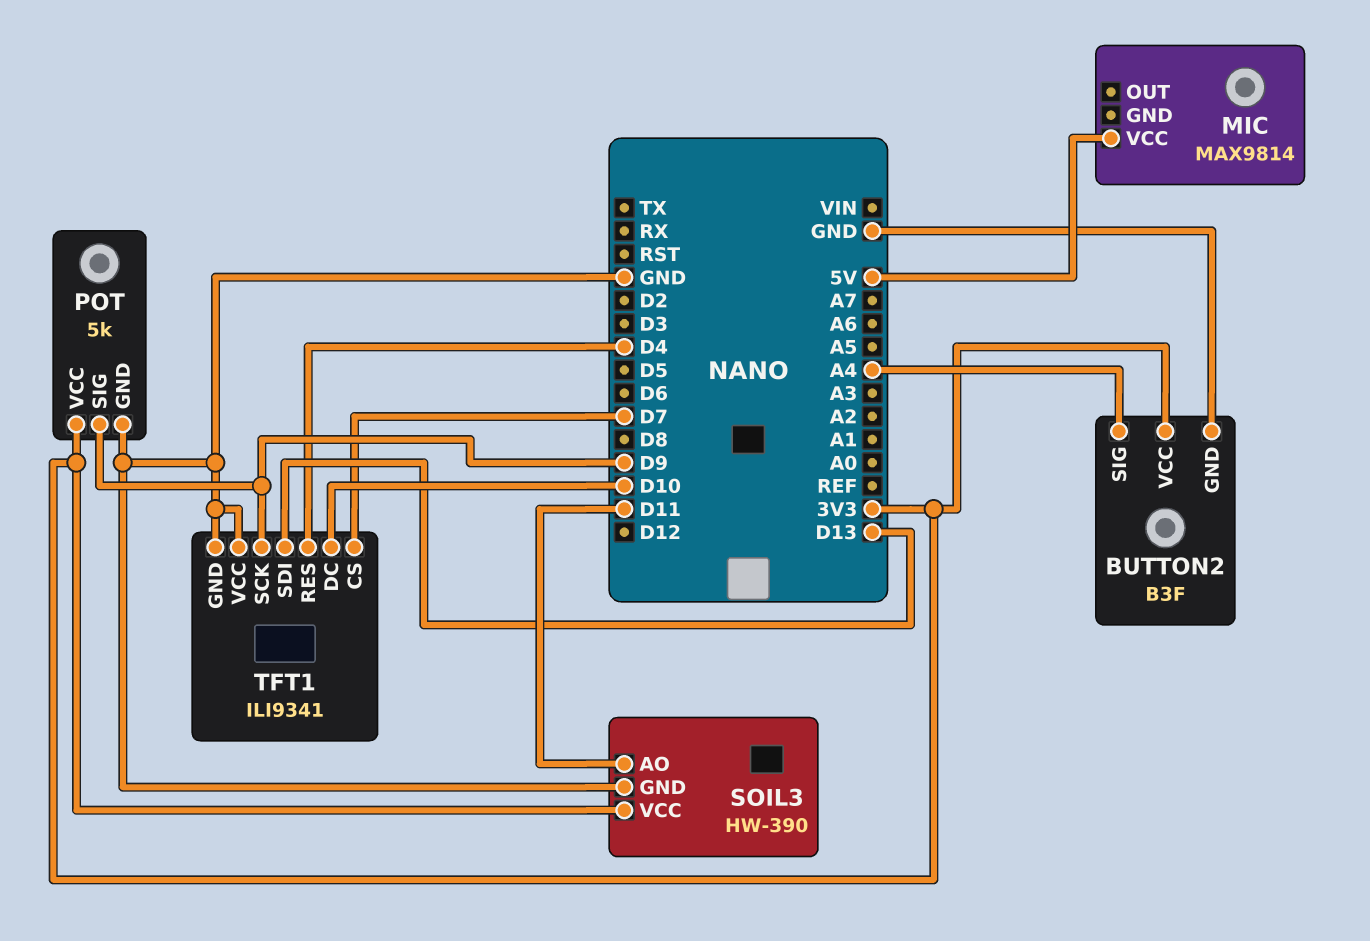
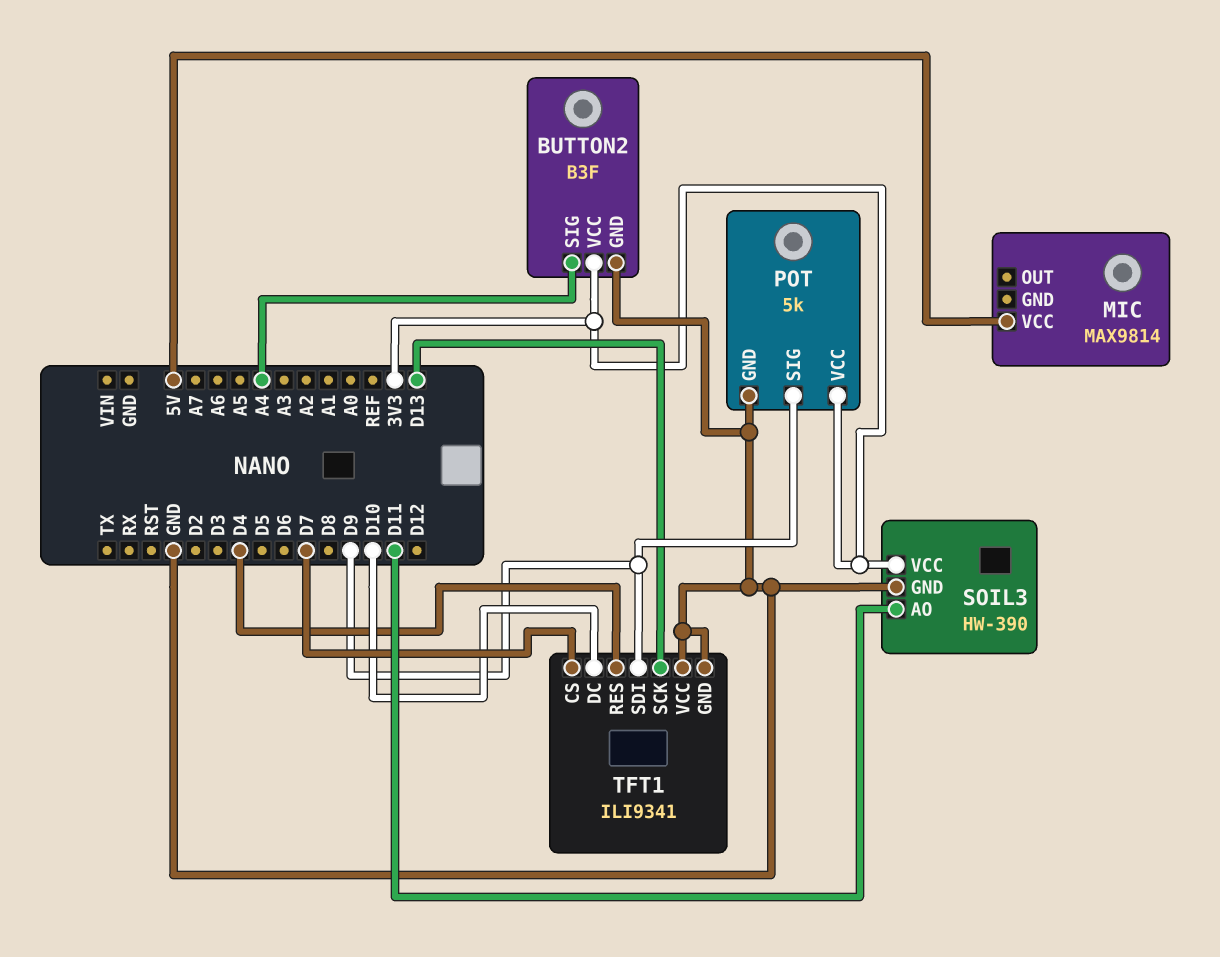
TFT1 pin SCK: D9 -> D13
TFT1 pin SDI: D13 -> D9

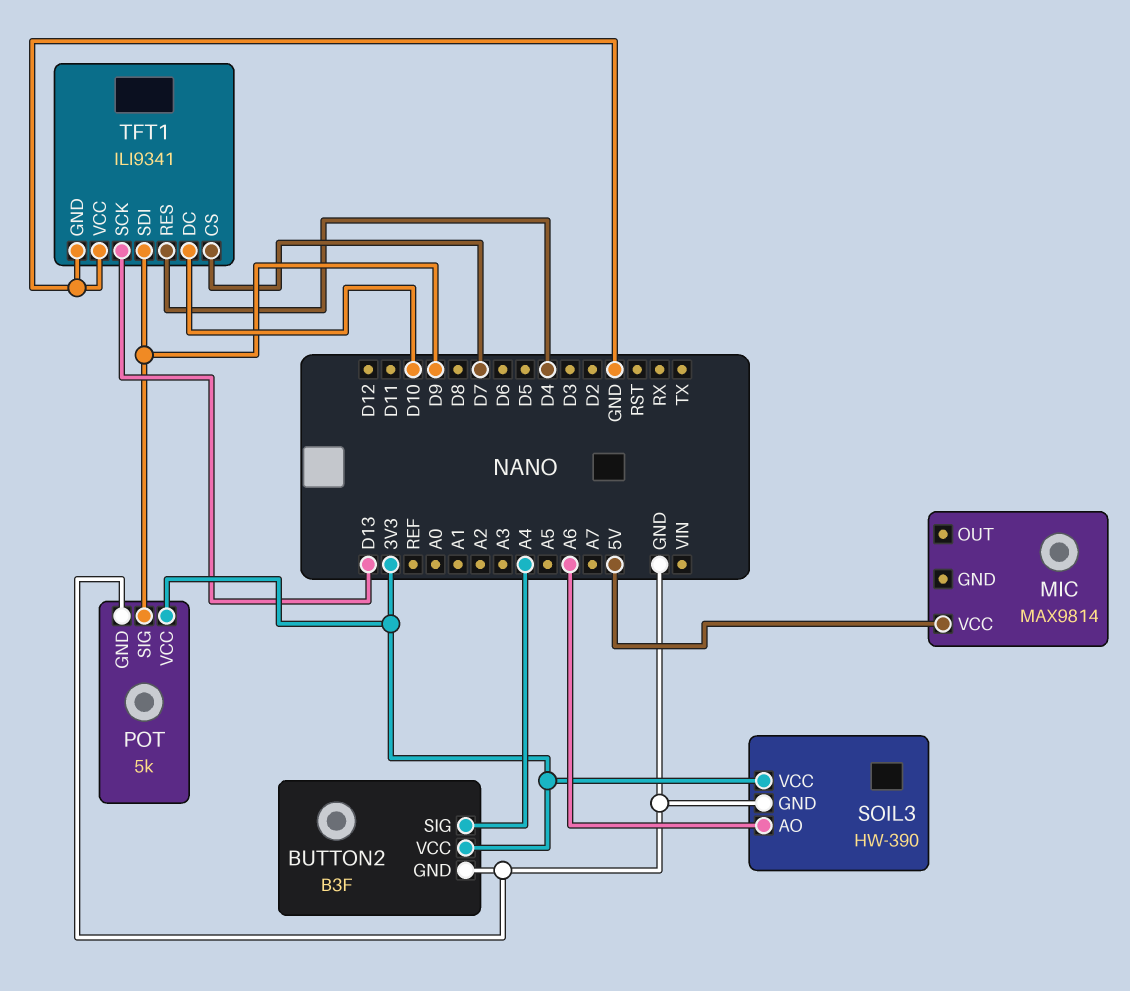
SOIL3 pin AO: D11 -> A6

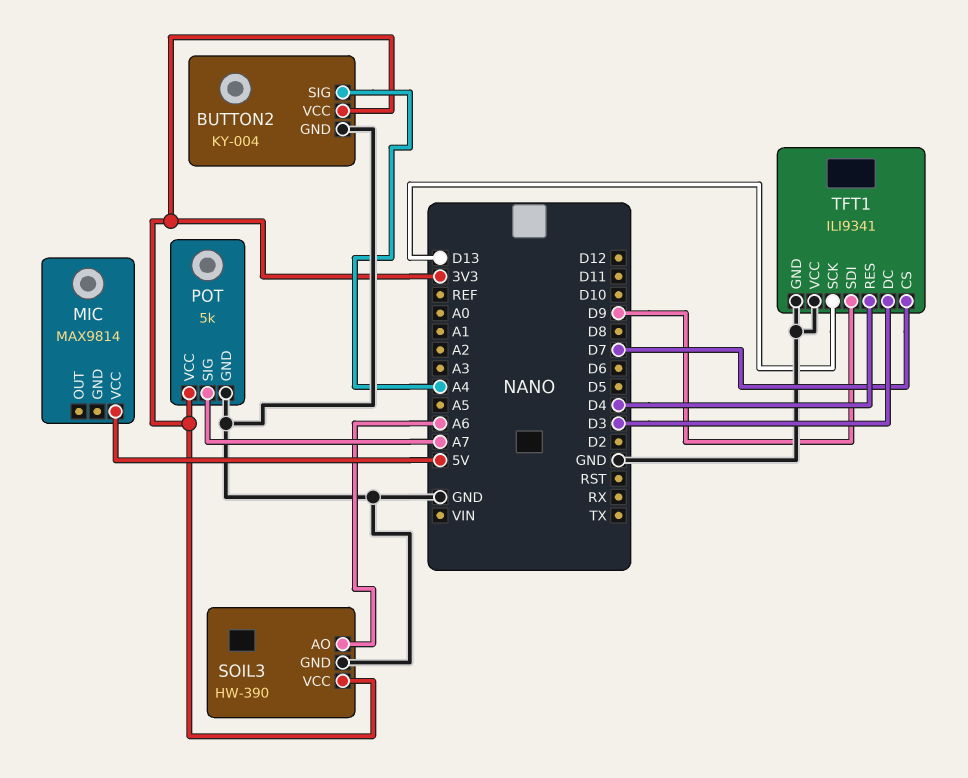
BUTTON2: B3F -> KY-004
POT pin SIG: D9 -> A7
TFT1 pin DC: D10 -> D3

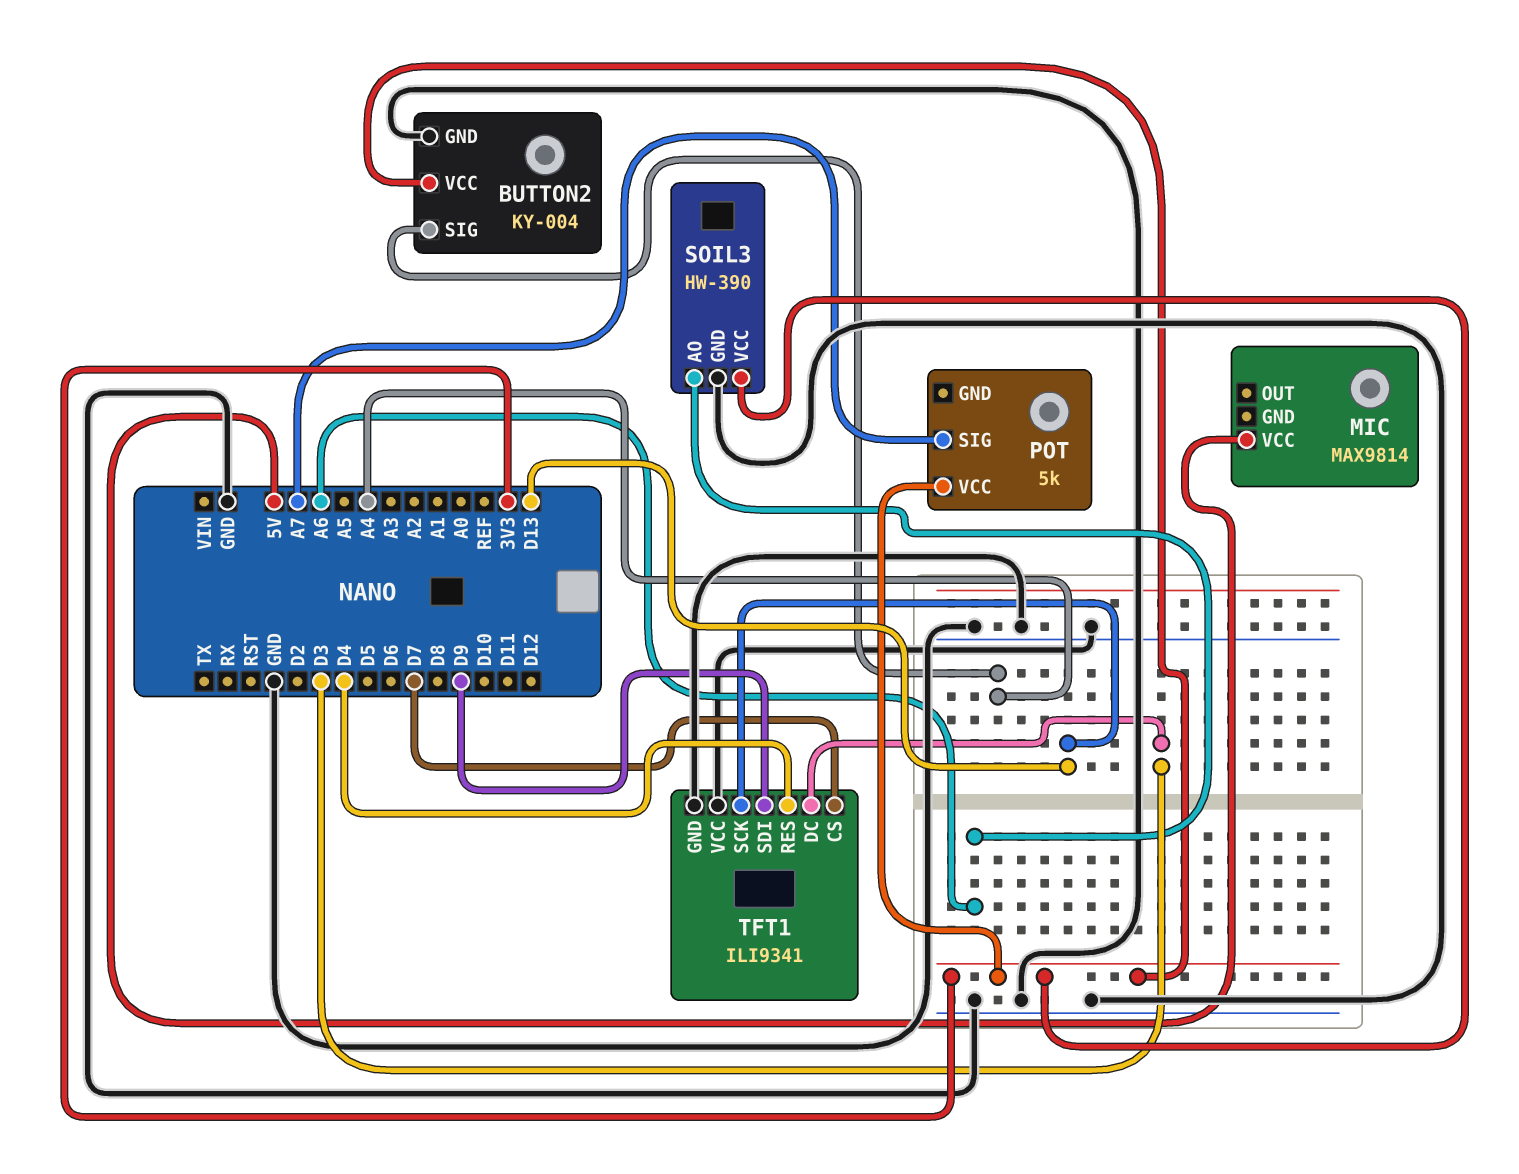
POT pin GND: GND -> none

